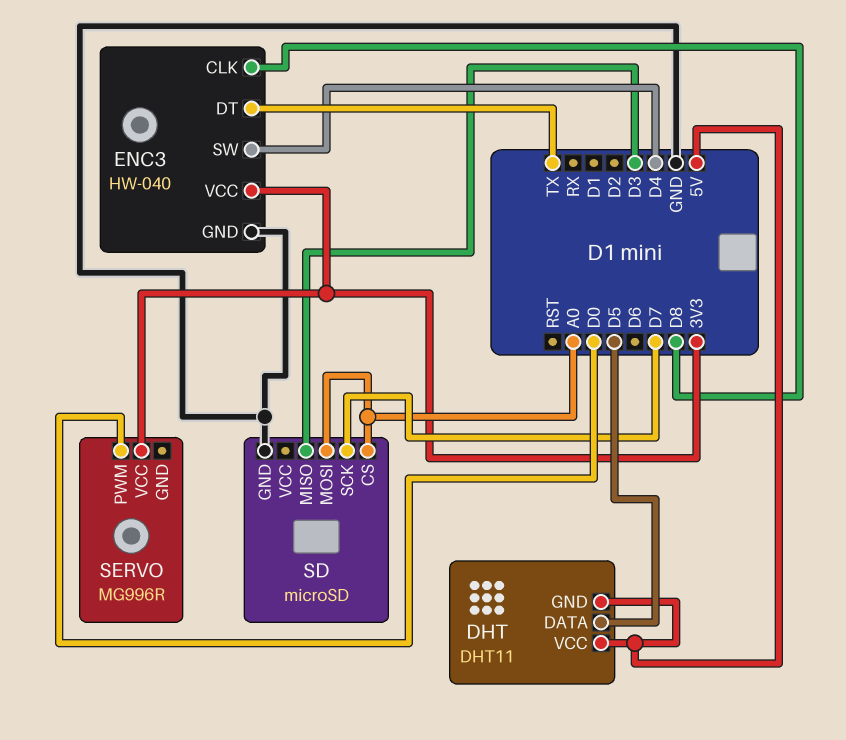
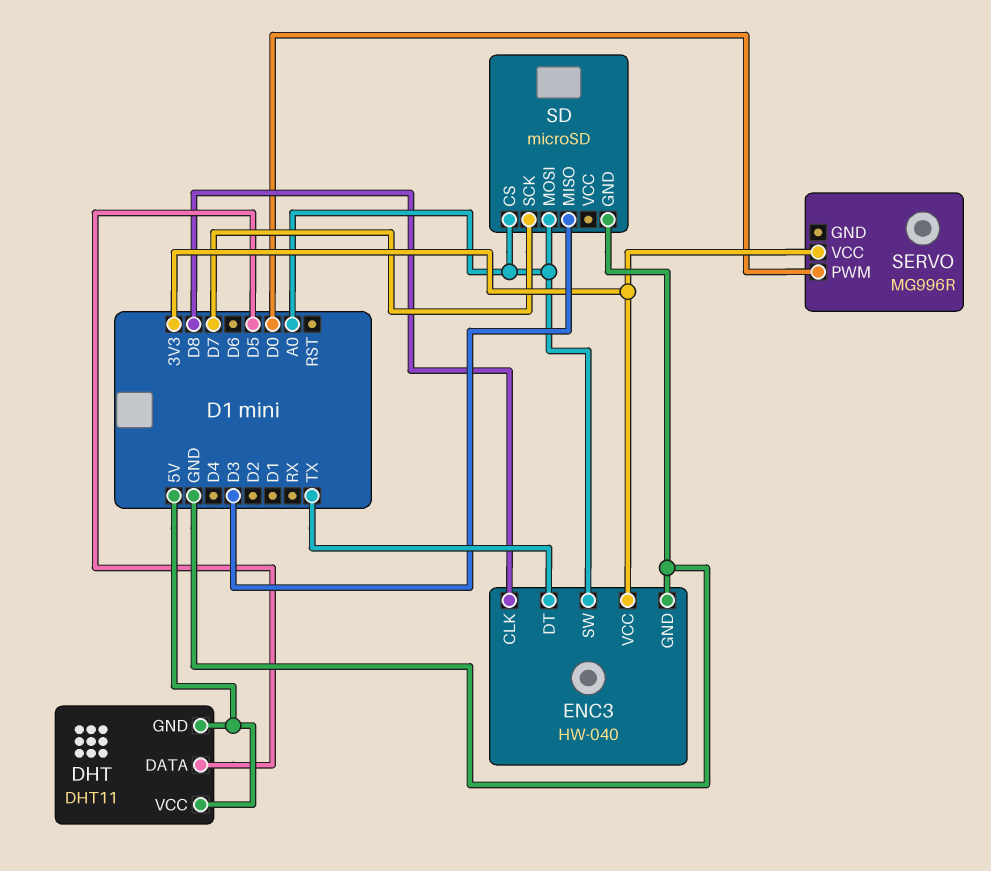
ENC3 pin SW: D4 -> A0

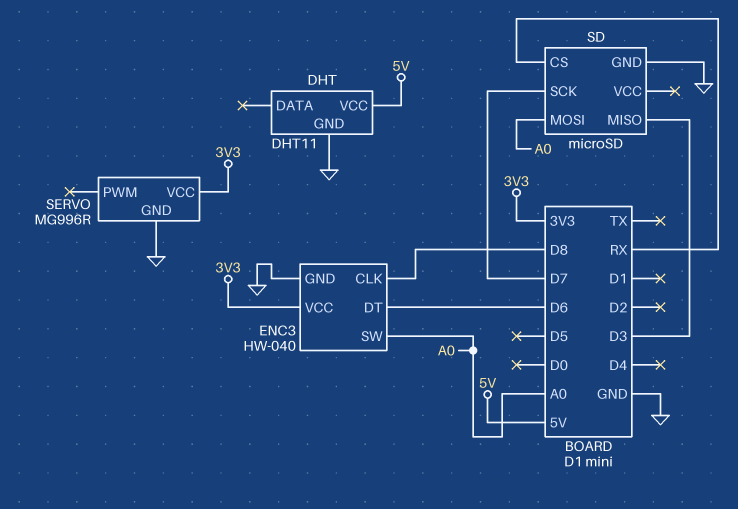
DHT pin DATA: D5 -> none
DHT pin GND: 5V -> GND
ENC3 pin DT: TX -> D6
SD pin CS: A0 -> RX
SERVO pin GND: none -> GND
SERVO pin PWM: D0 -> none

